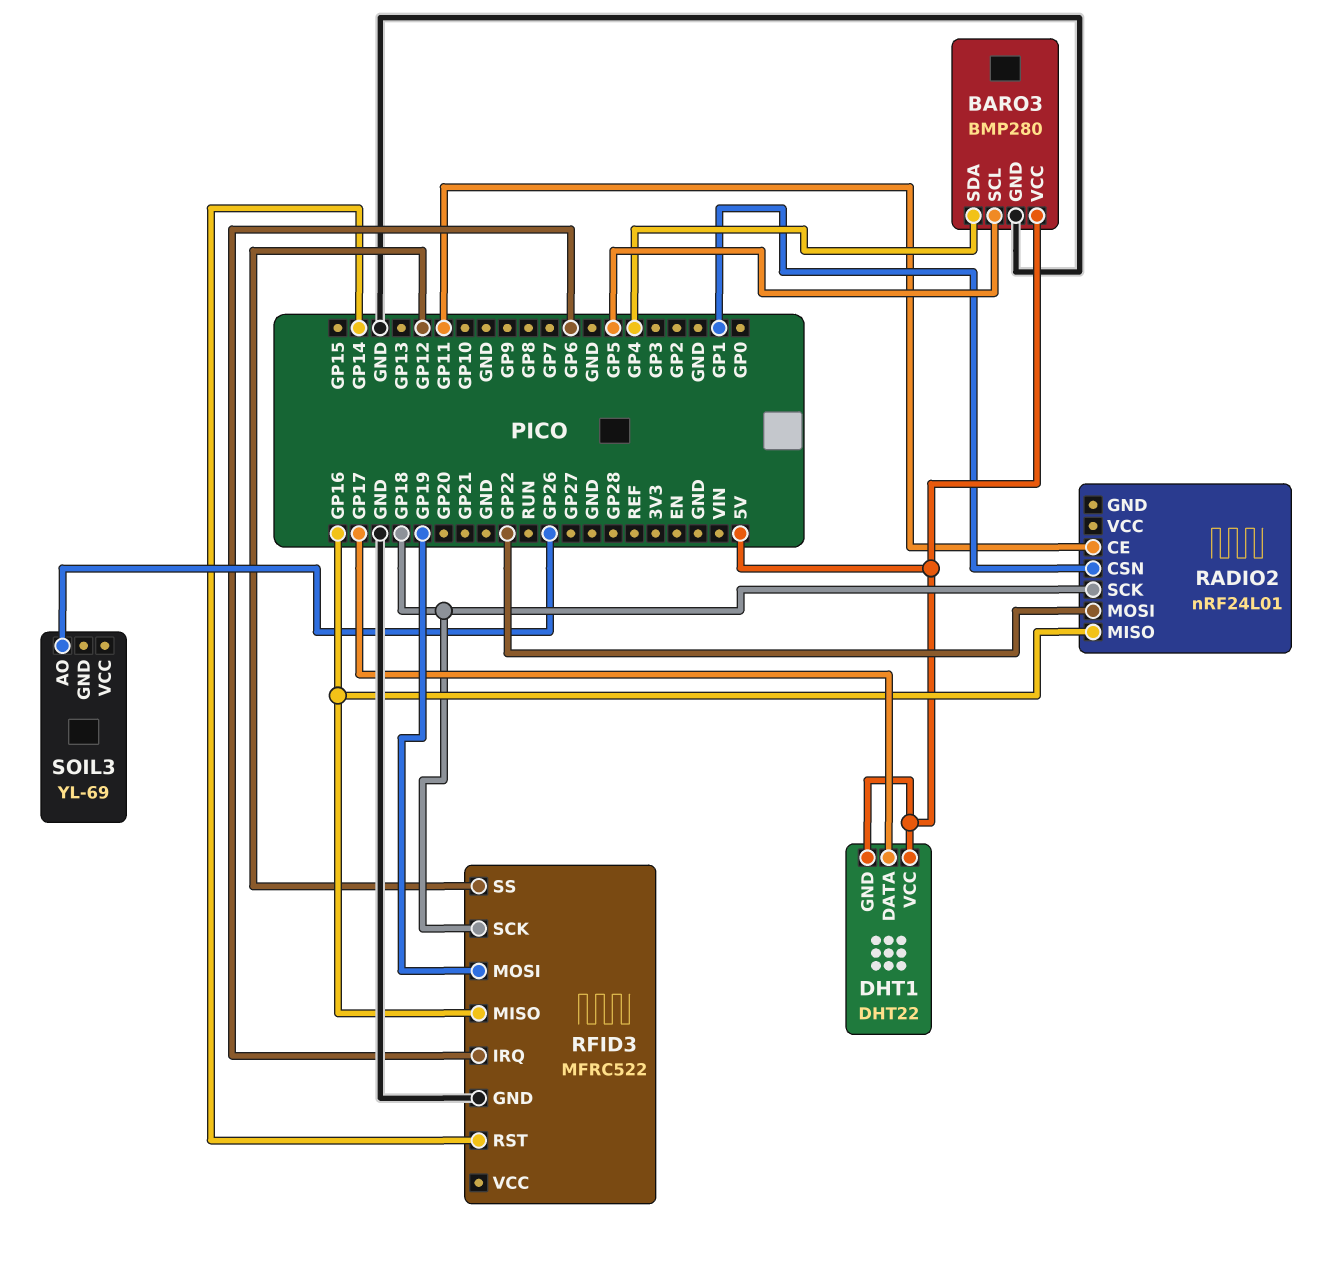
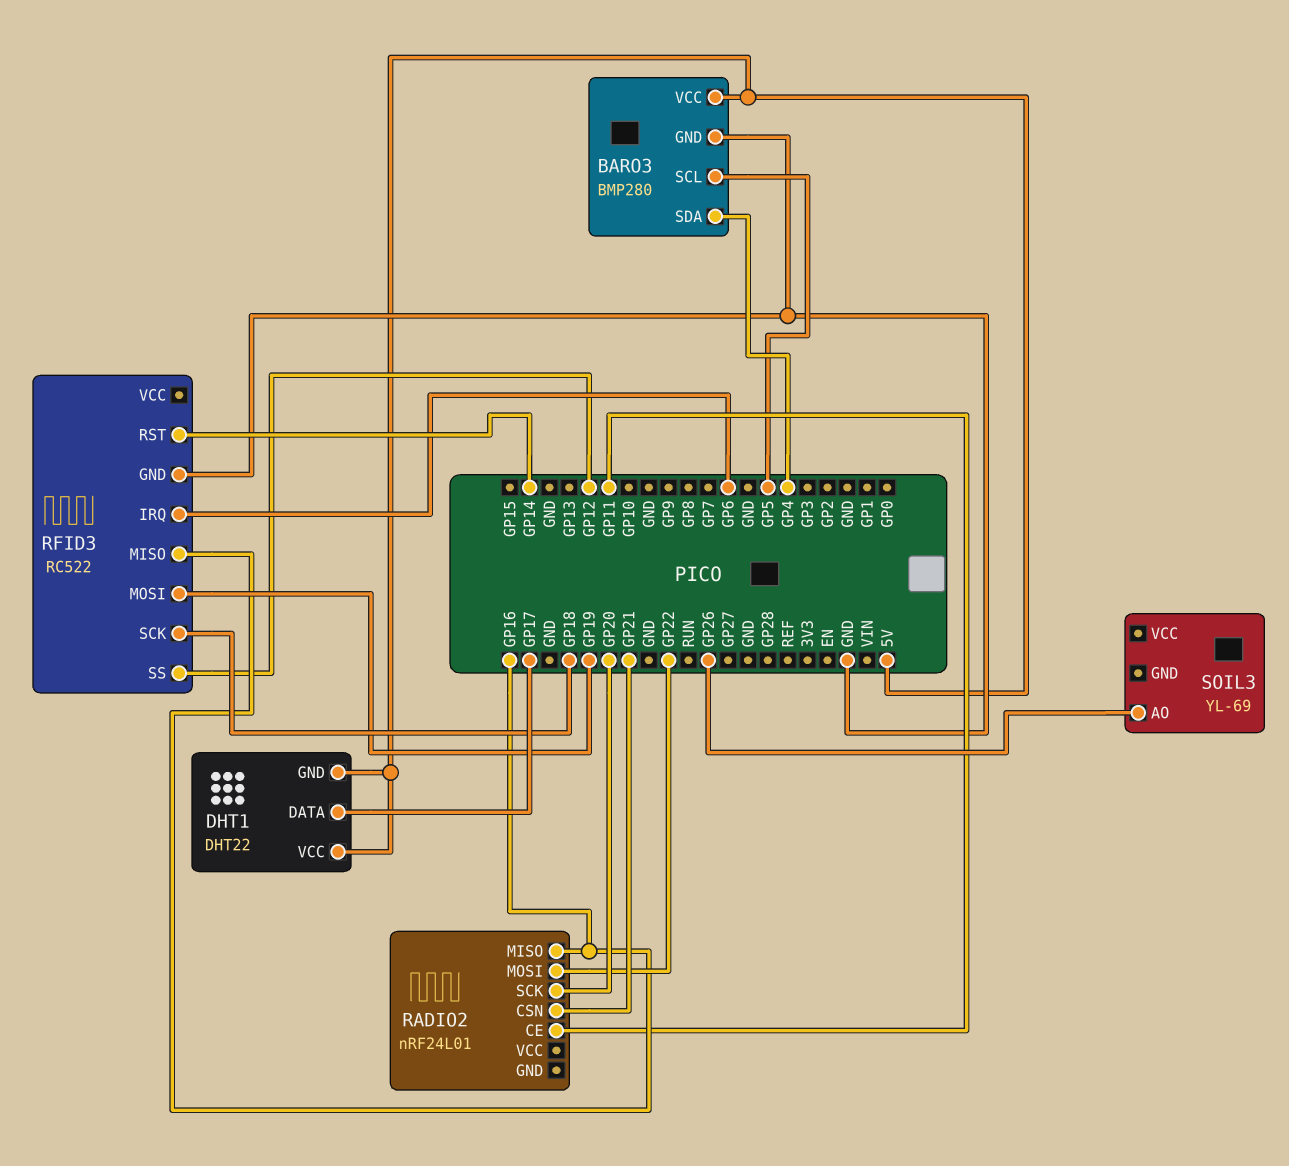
RADIO2 pin CSN: GP1 -> GP21
RADIO2 pin SCK: GP18 -> GP20
RFID3: MFRC522 -> RC522

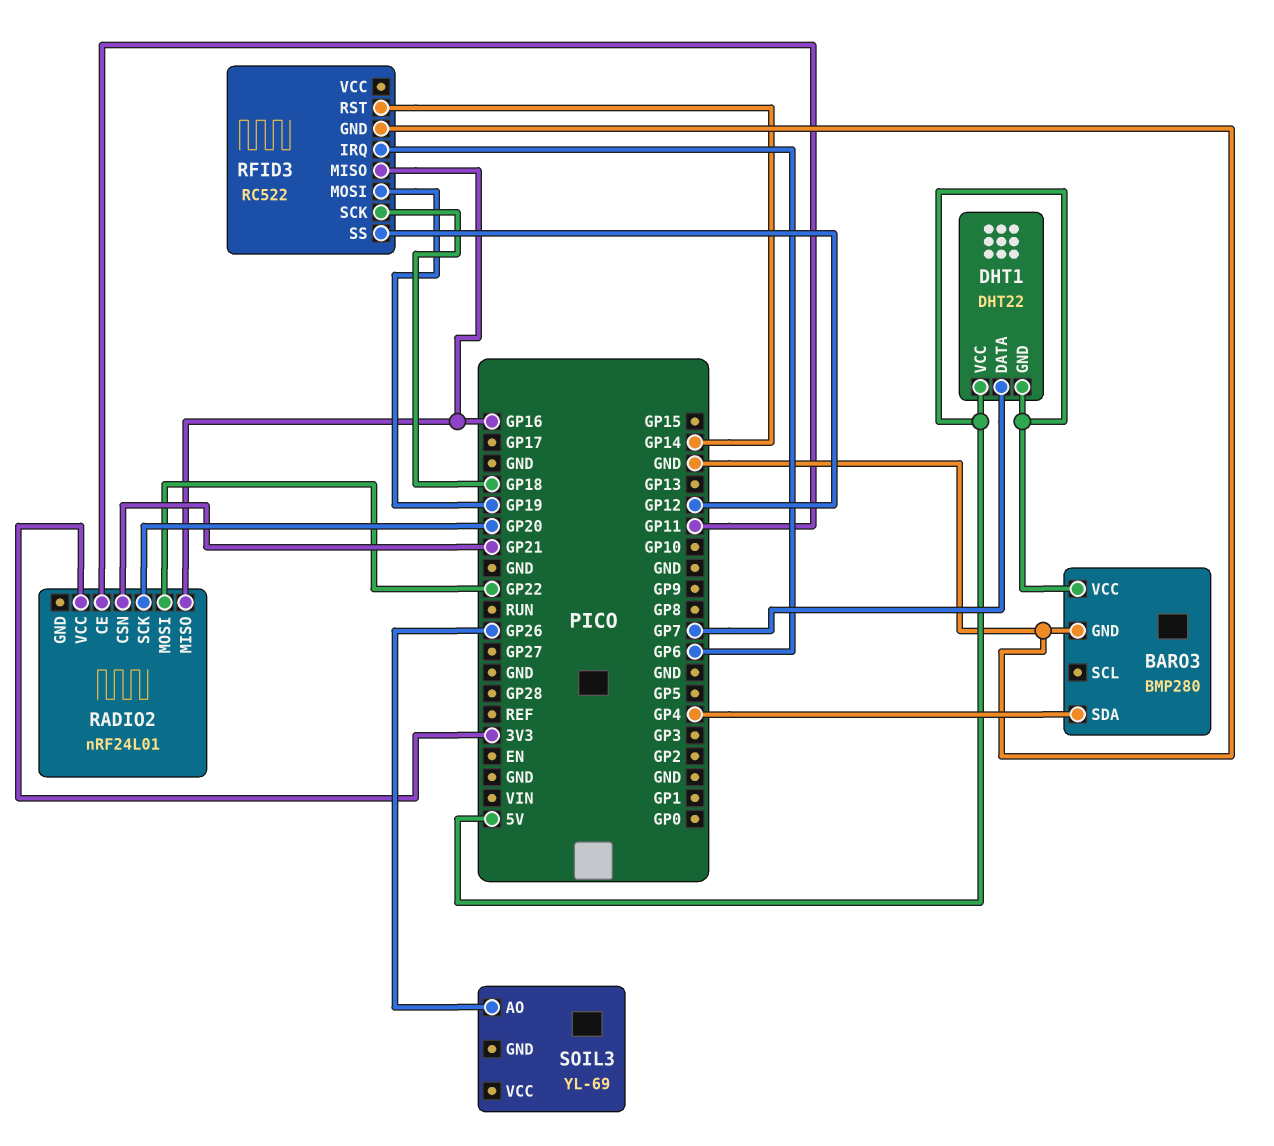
BARO3 pin SCL: GP5 -> none
DHT1 pin DATA: GP17 -> GP7
RADIO2 pin VCC: none -> 3V3

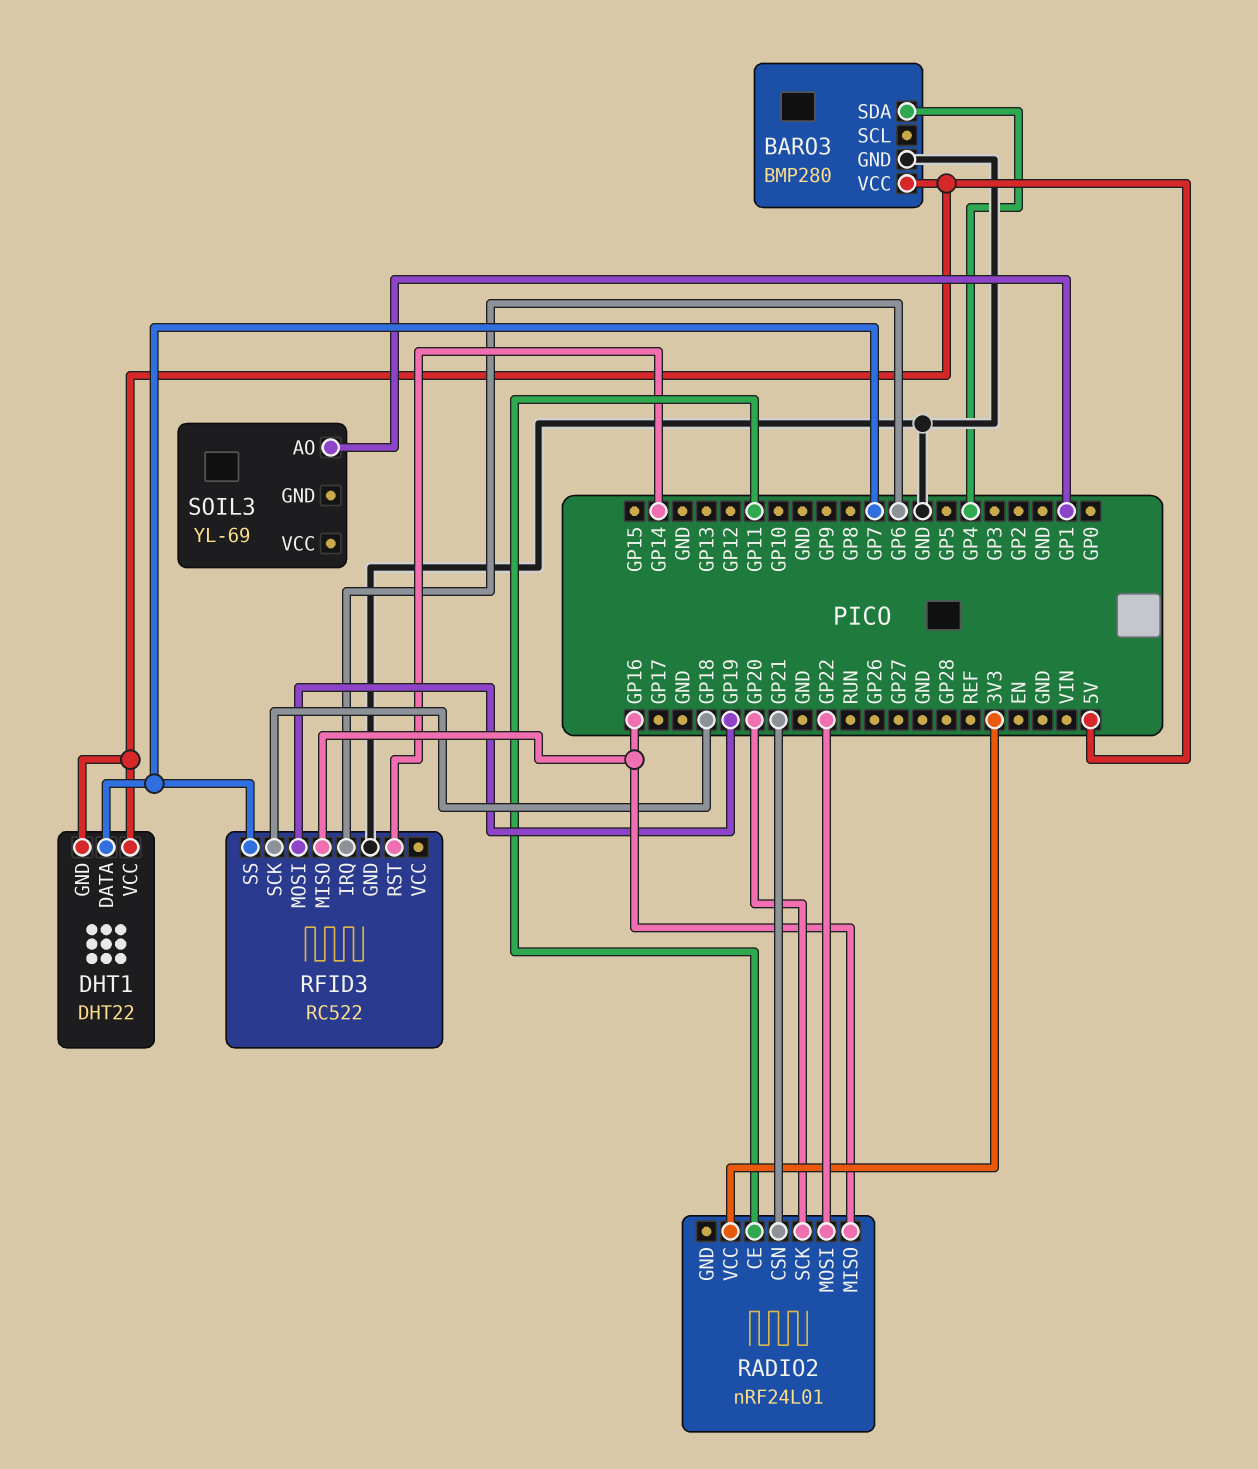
RFID3 pin SS: GP12 -> GP7
SOIL3 pin AO: GP26 -> GP1

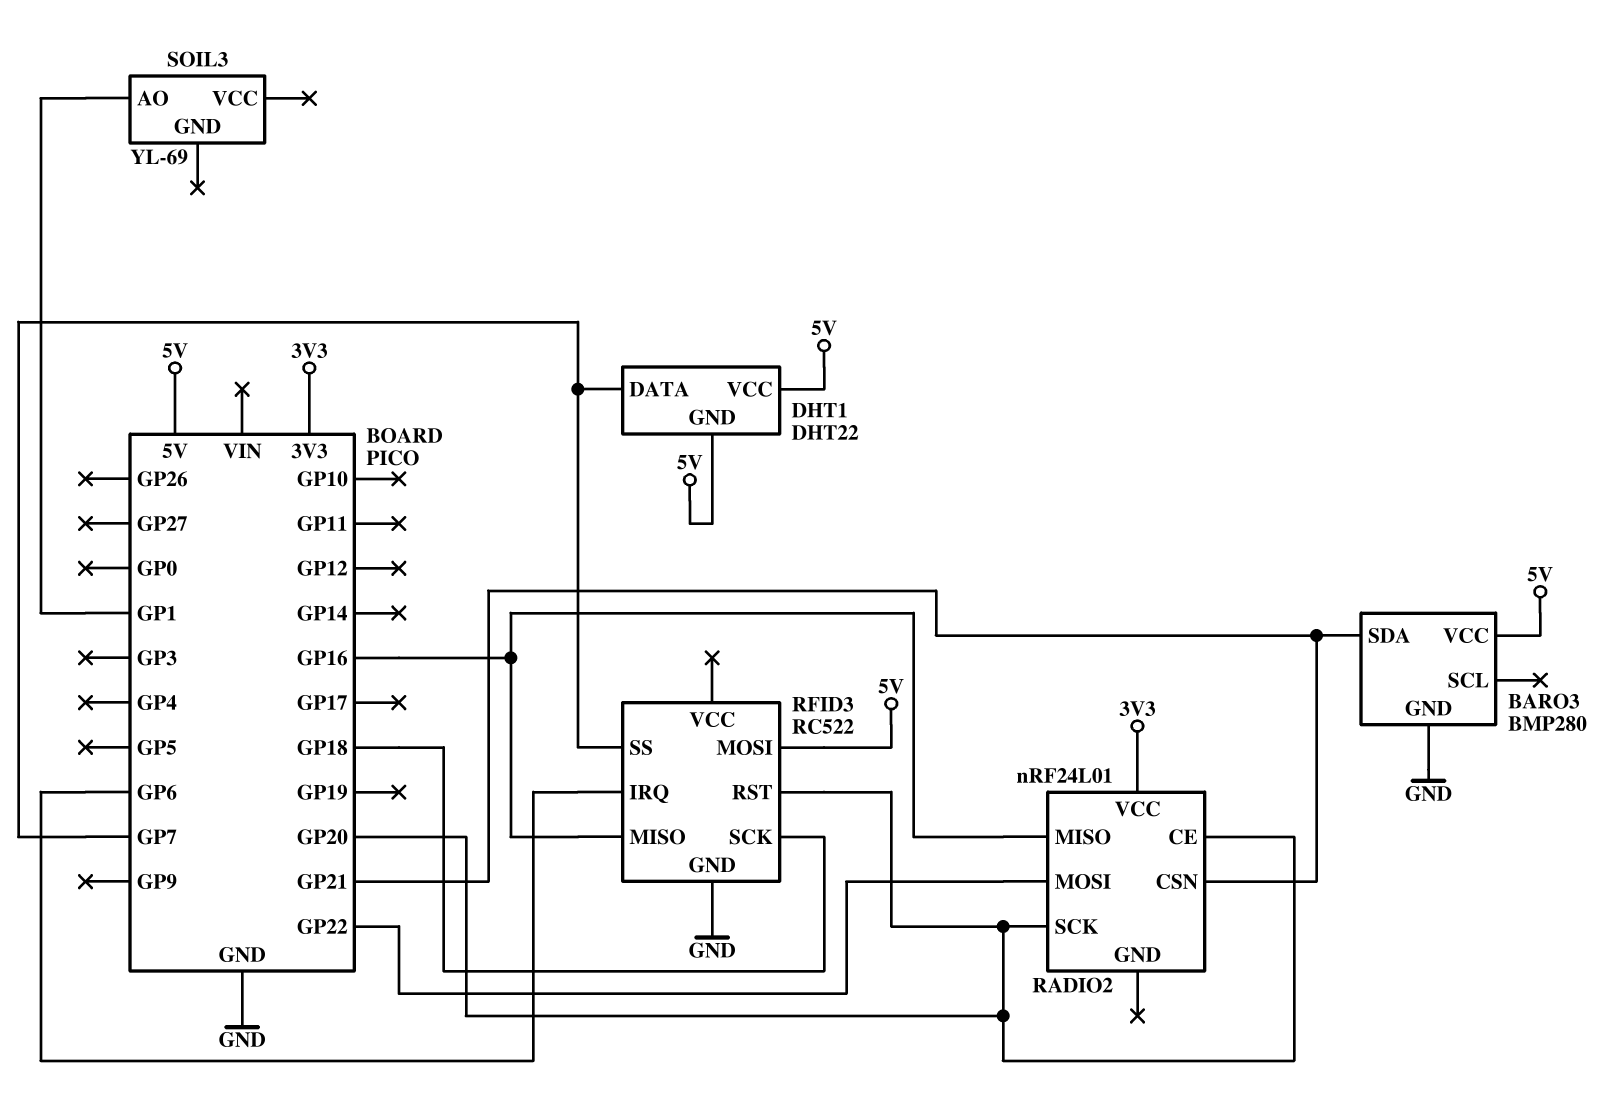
BARO3 pin SDA: GP4 -> GP21
RADIO2 pin CE: GP11 -> GP20
RFID3 pin MOSI: GP19 -> 5V
RFID3 pin RST: GP14 -> GP20

